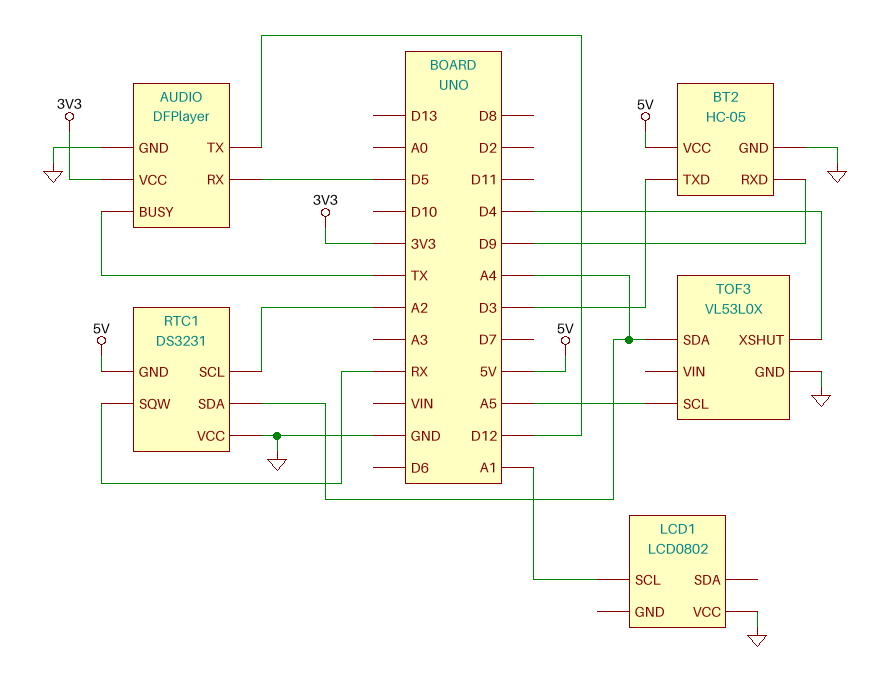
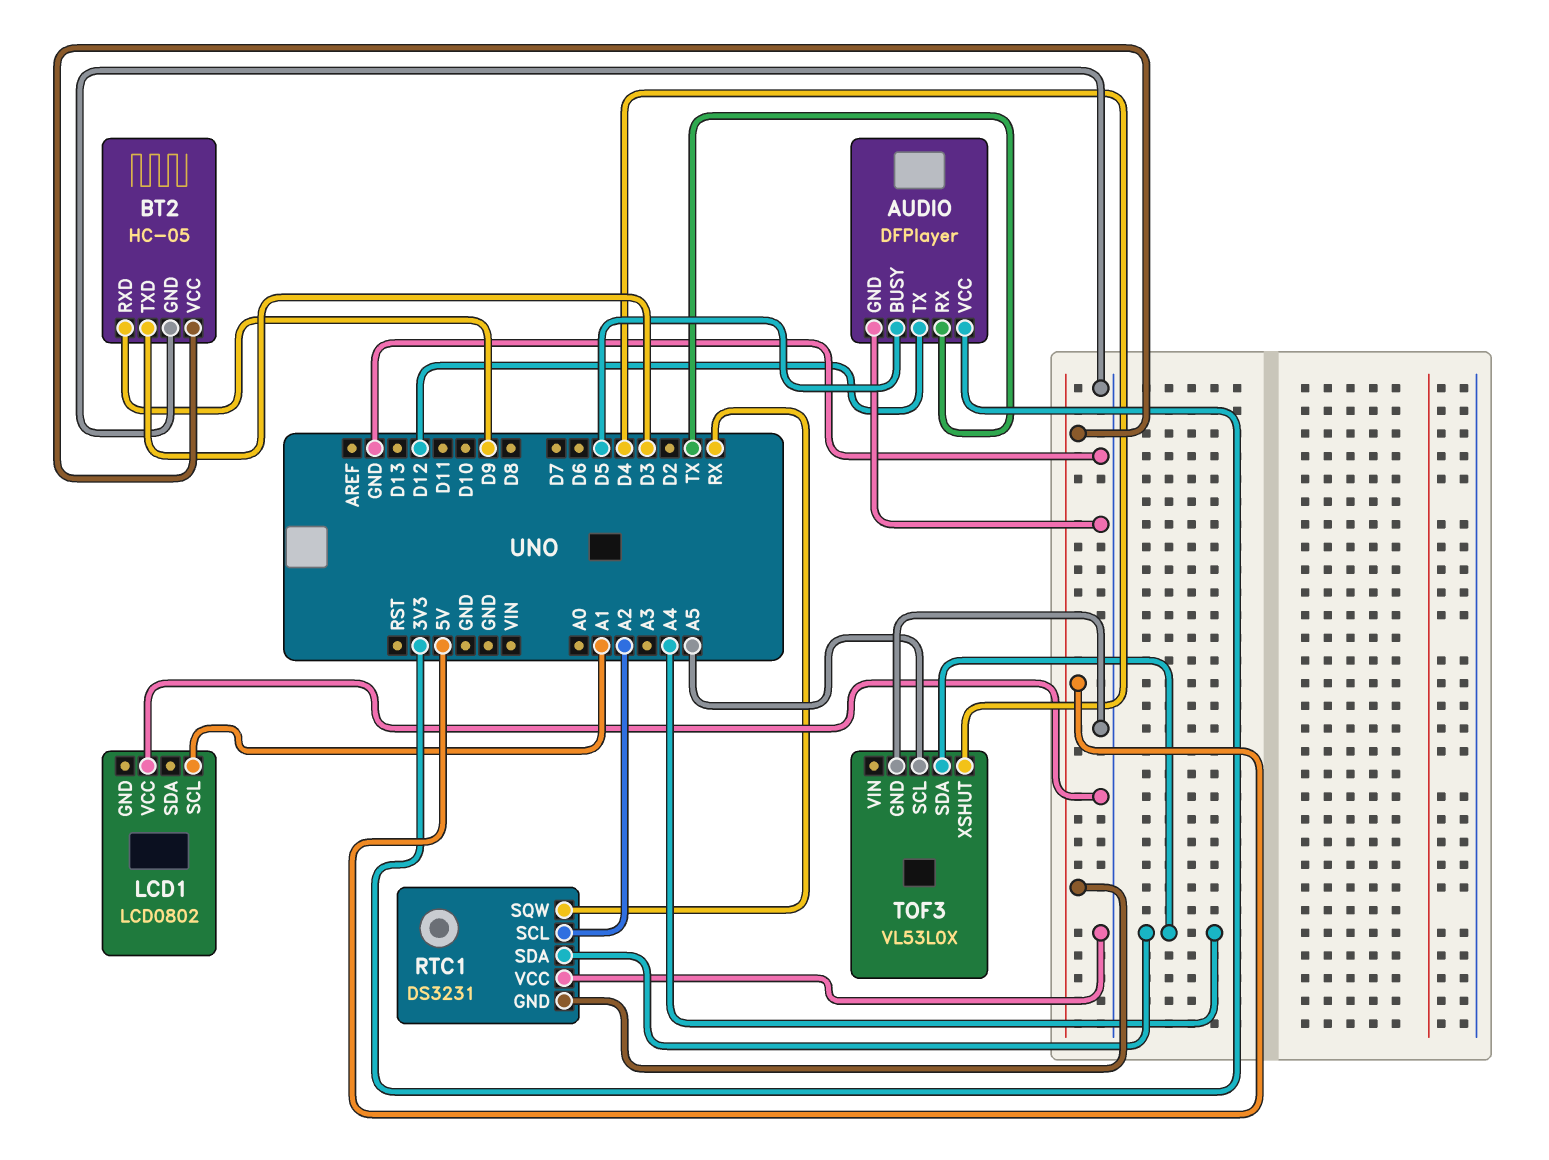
AUDIO pin BUSY: TX -> D5
AUDIO pin RX: D5 -> TX

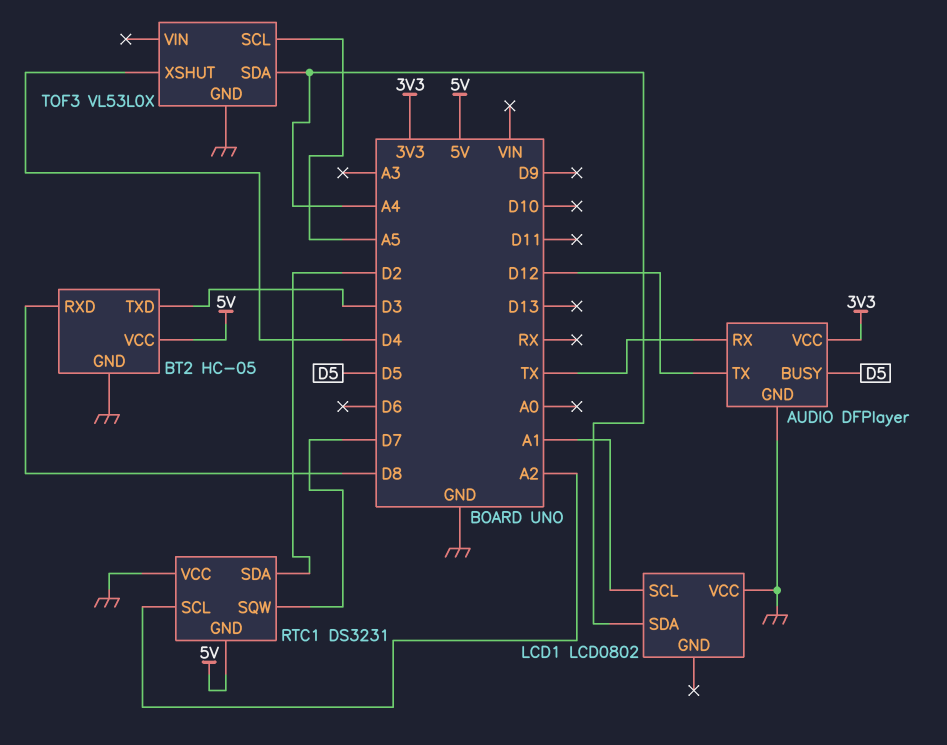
BT2 pin RXD: D9 -> D8
LCD1 pin SDA: none -> A4
RTC1 pin SDA: A4 -> D2
RTC1 pin SQW: RX -> D7

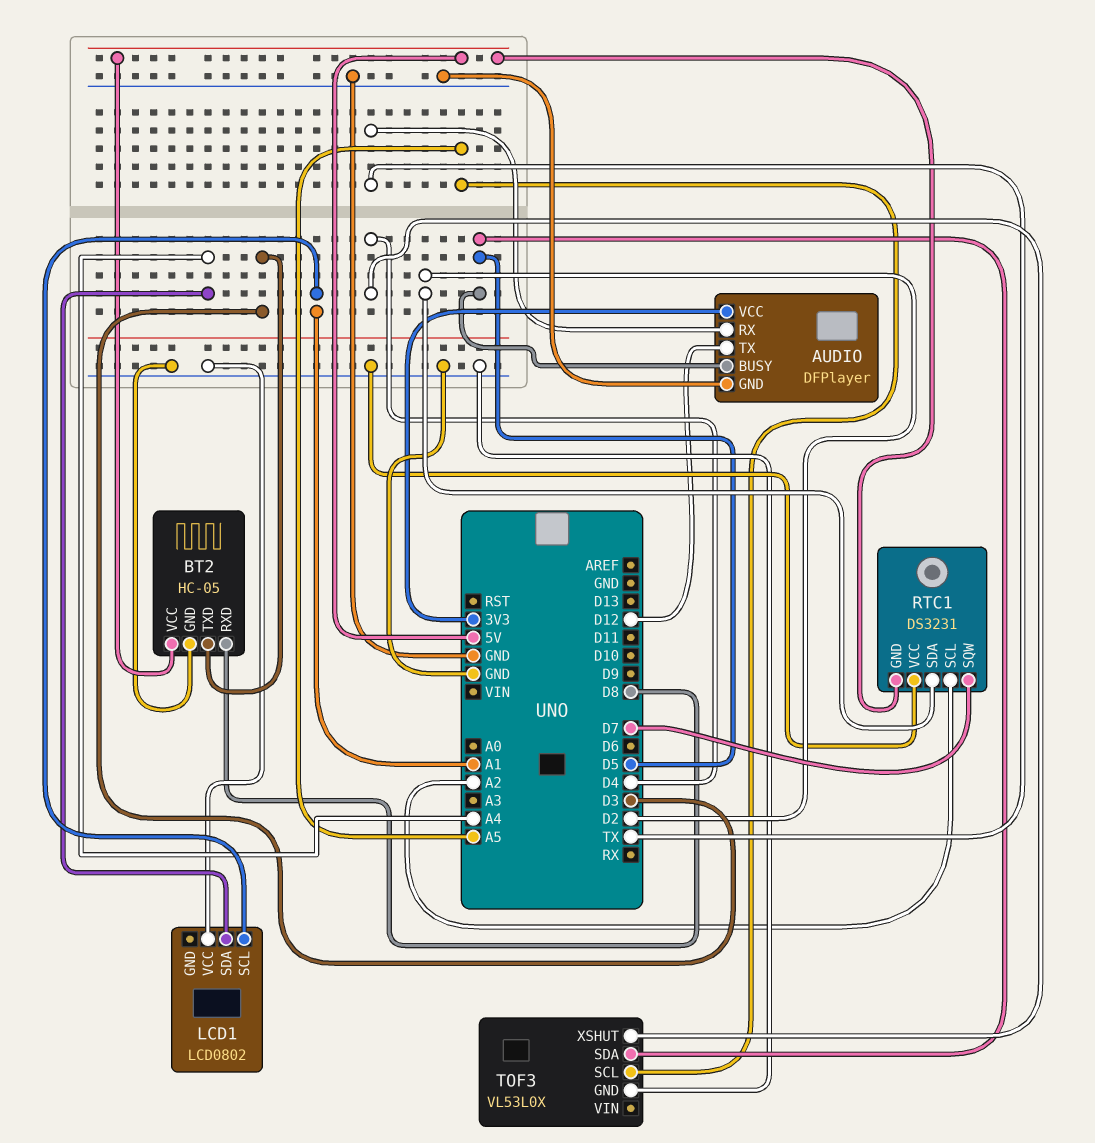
TOF3 pin SDA: A4 -> D5

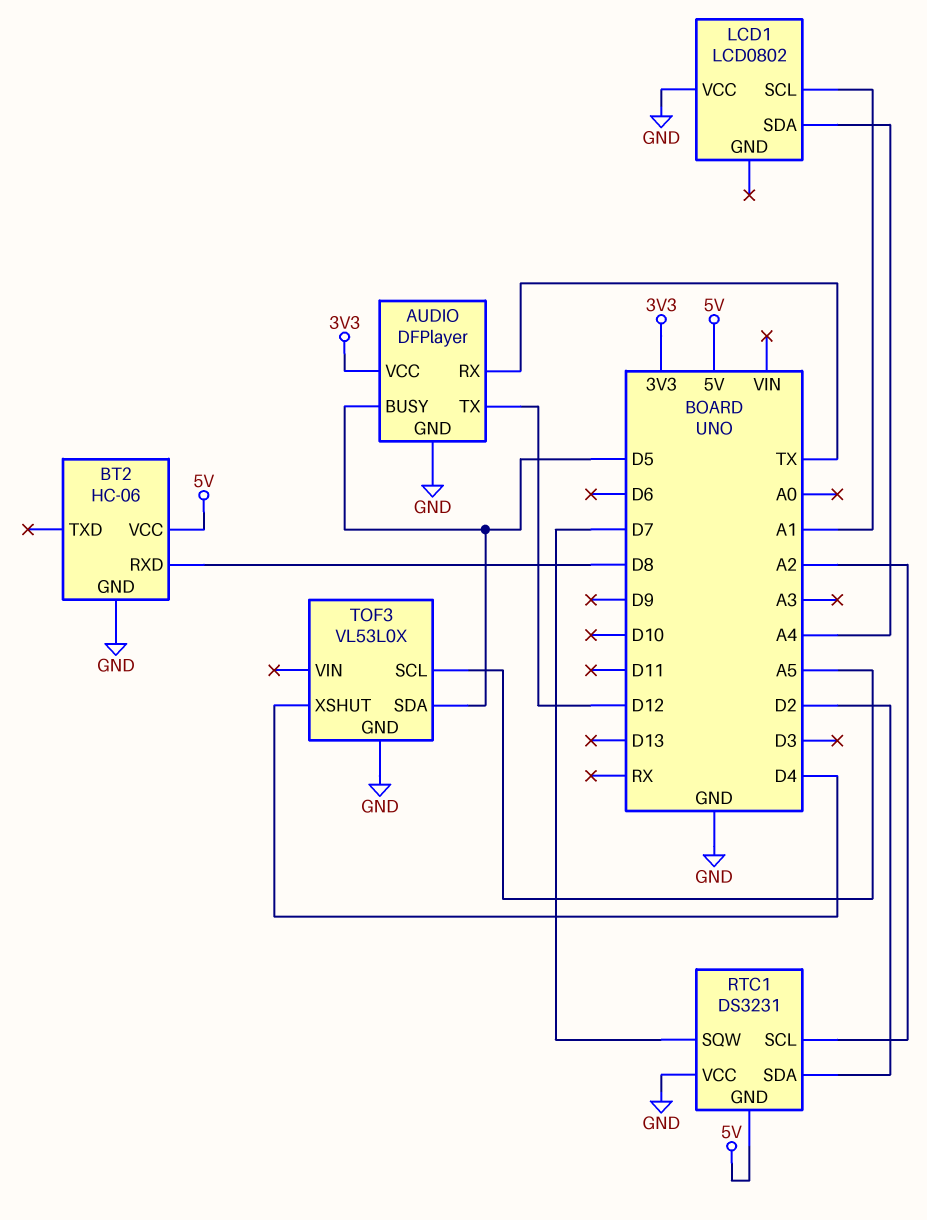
BT2: HC-05 -> HC-06
BT2 pin TXD: D3 -> none

